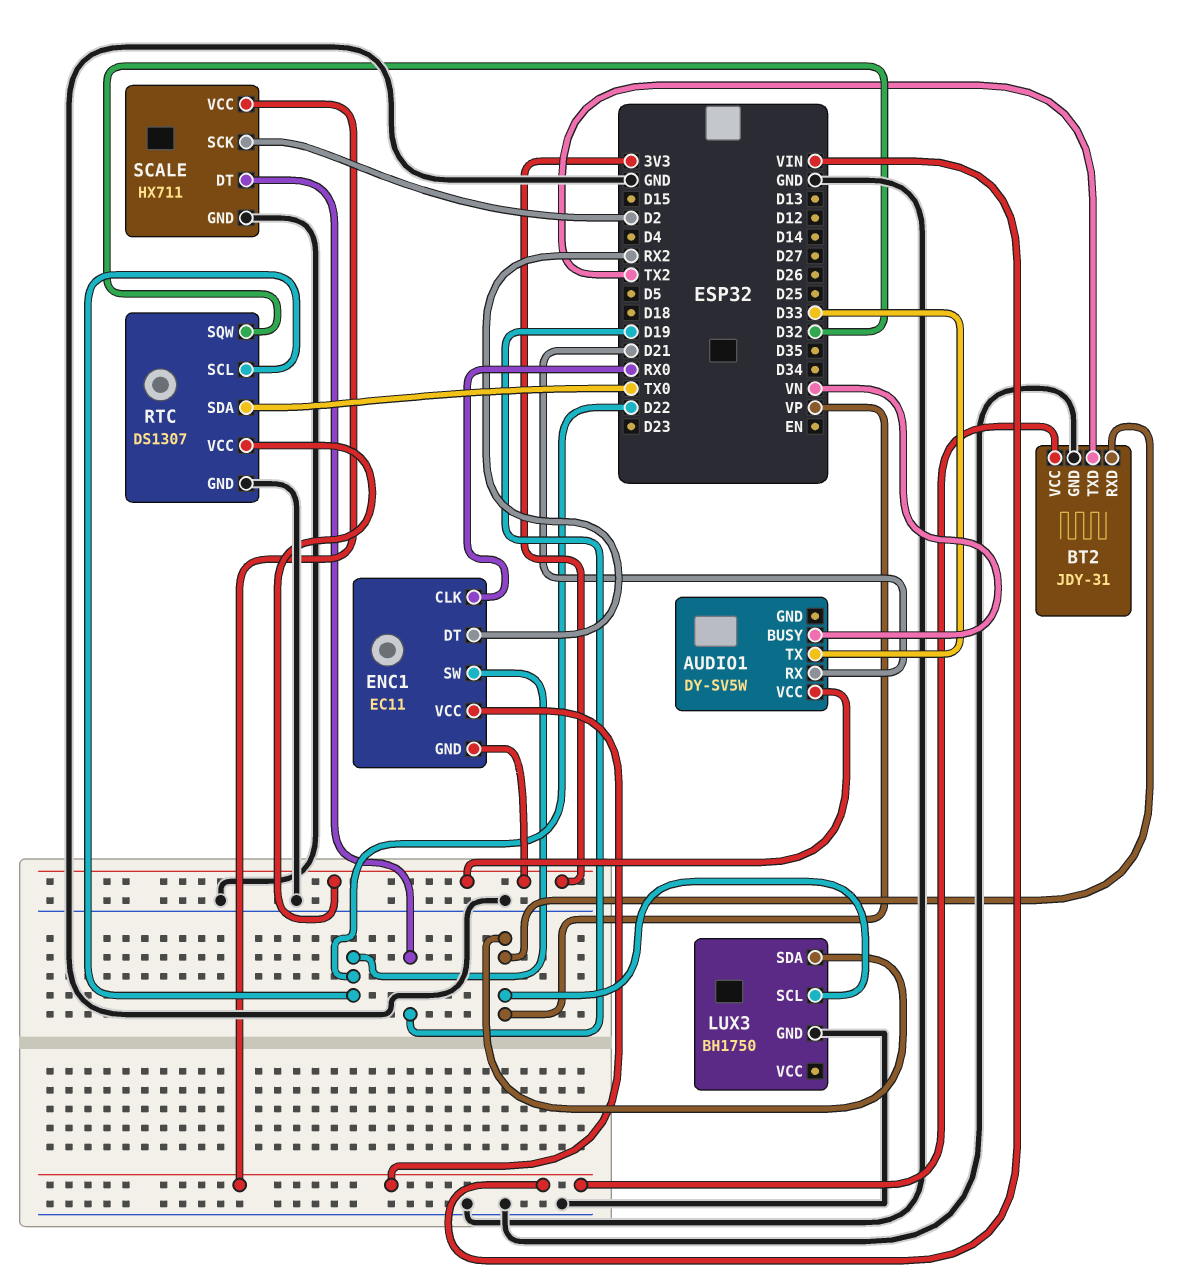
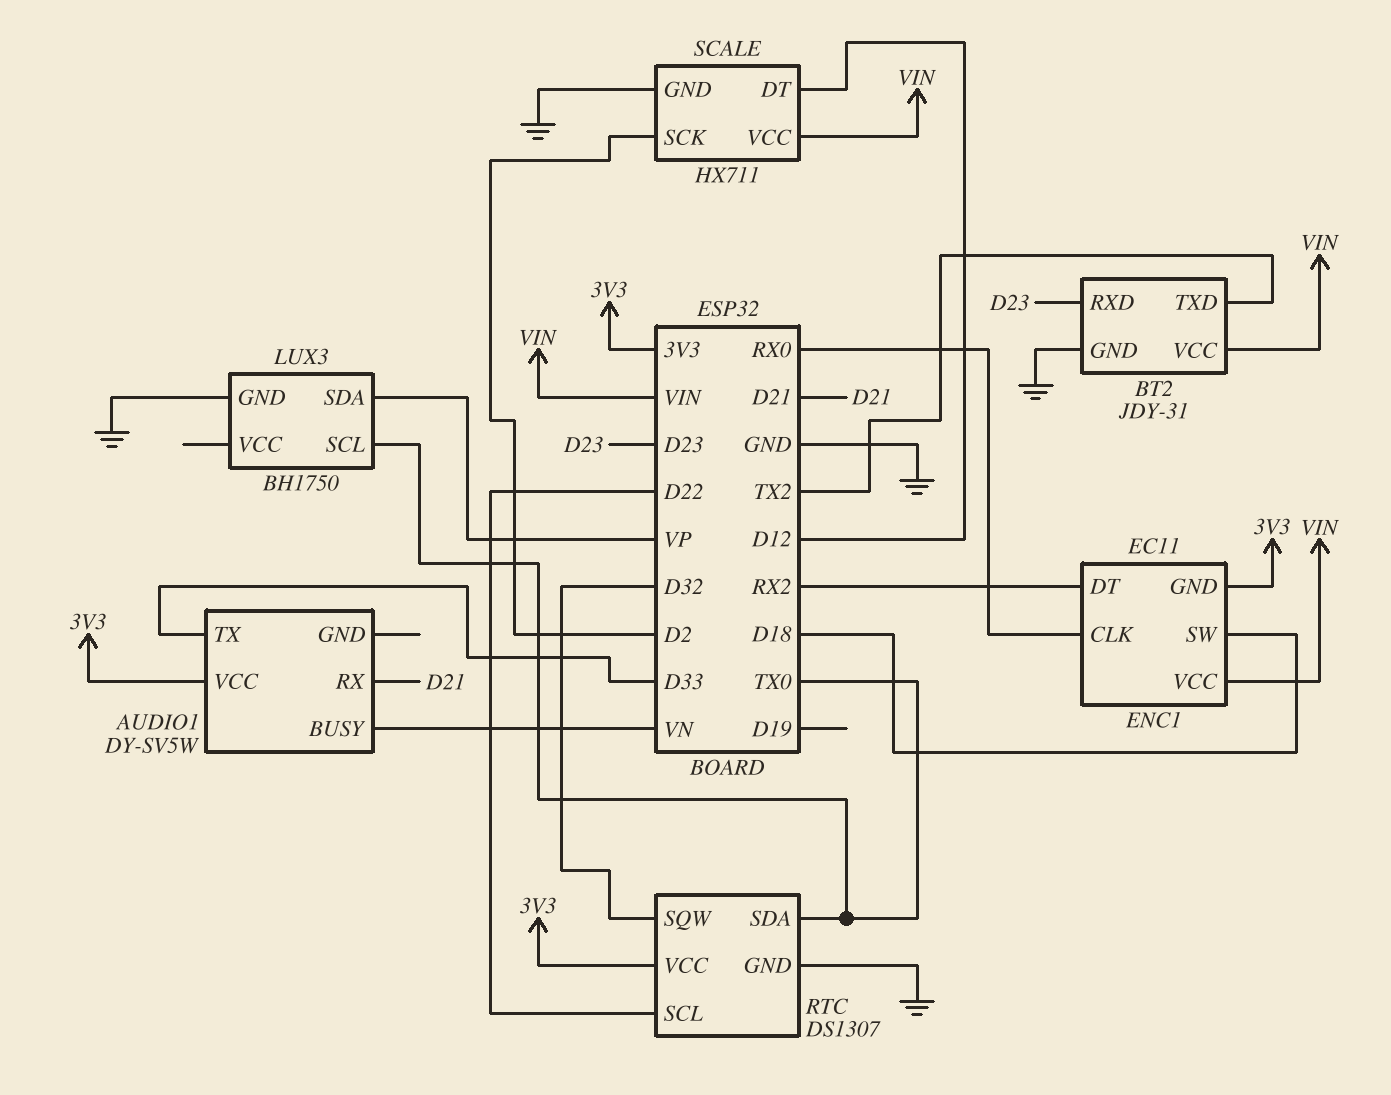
BT2 pin RXD: VP -> D23
ENC1 pin SW: D22 -> D18
LUX3 pin SCL: VP -> TX0
SCALE pin DT: D19 -> D12

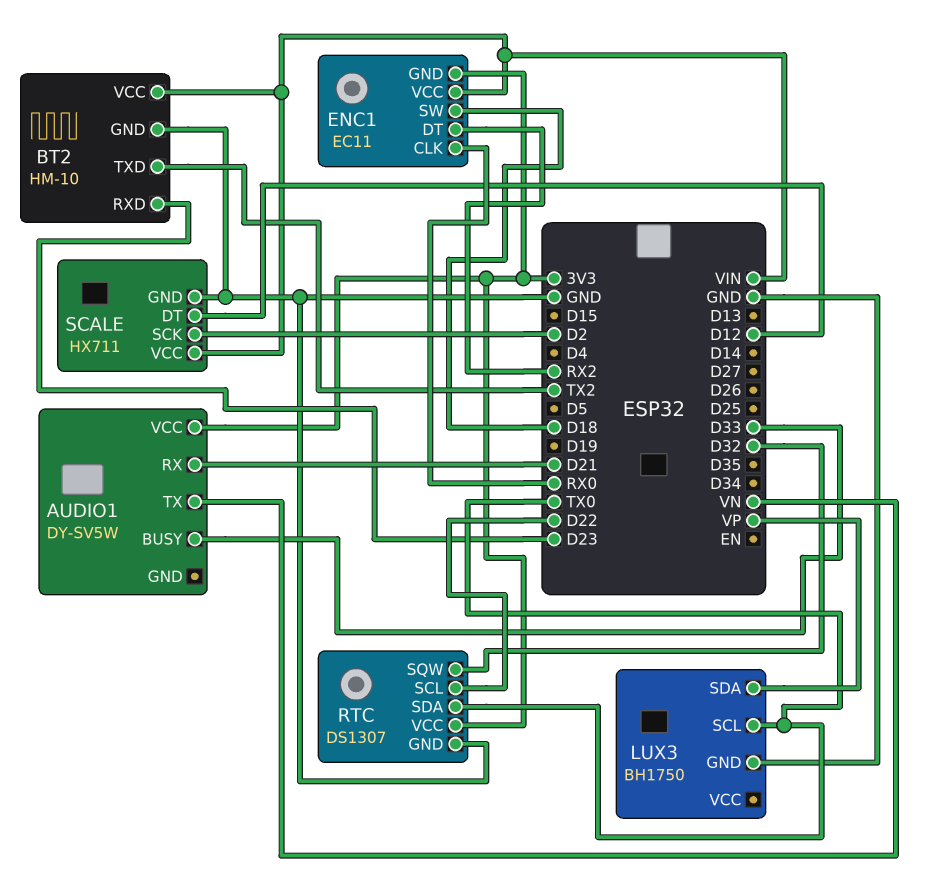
AUDIO1 pin BUSY: VN -> D33
AUDIO1 pin TX: D33 -> VN
BT2: JDY-31 -> HM-10

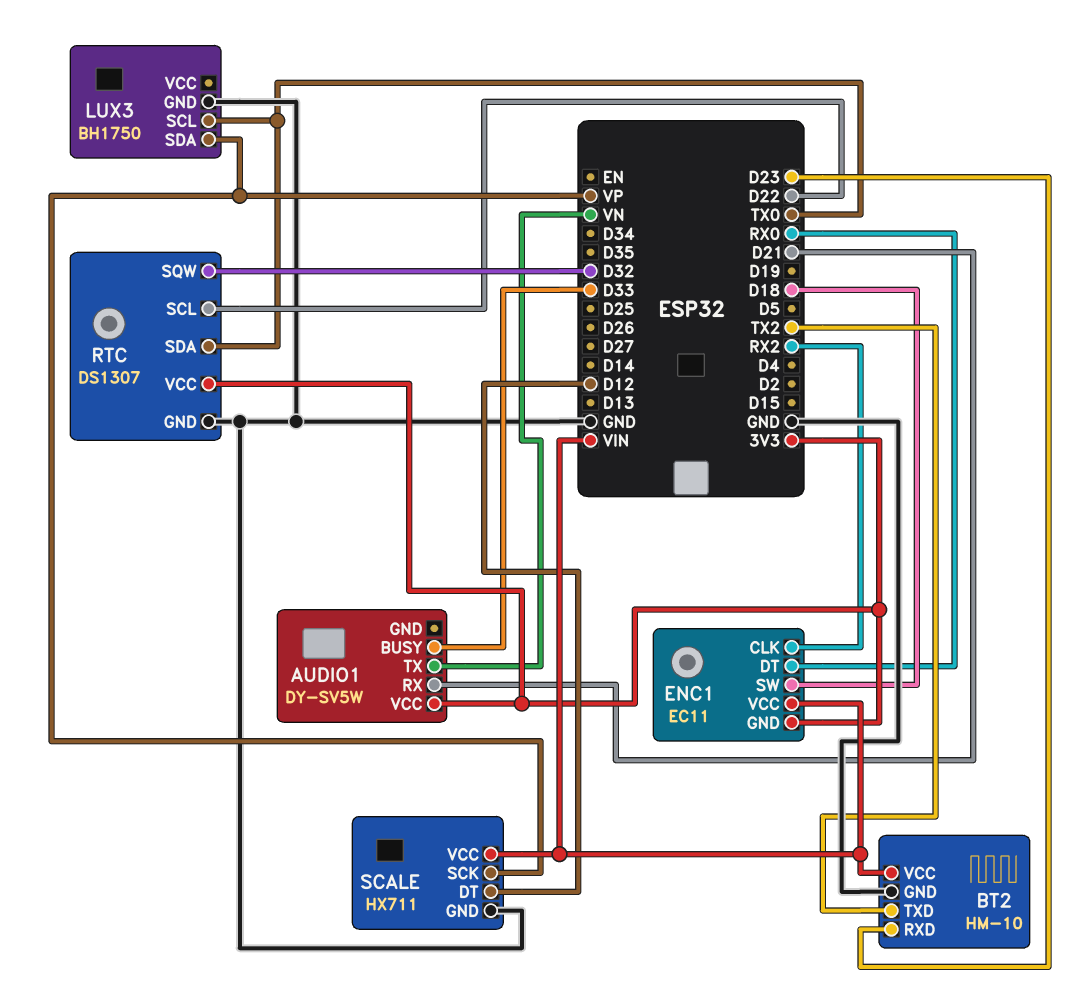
ENC1 pin CLK: RX0 -> RX2
ENC1 pin DT: RX2 -> RX0
SCALE pin SCK: D2 -> VP

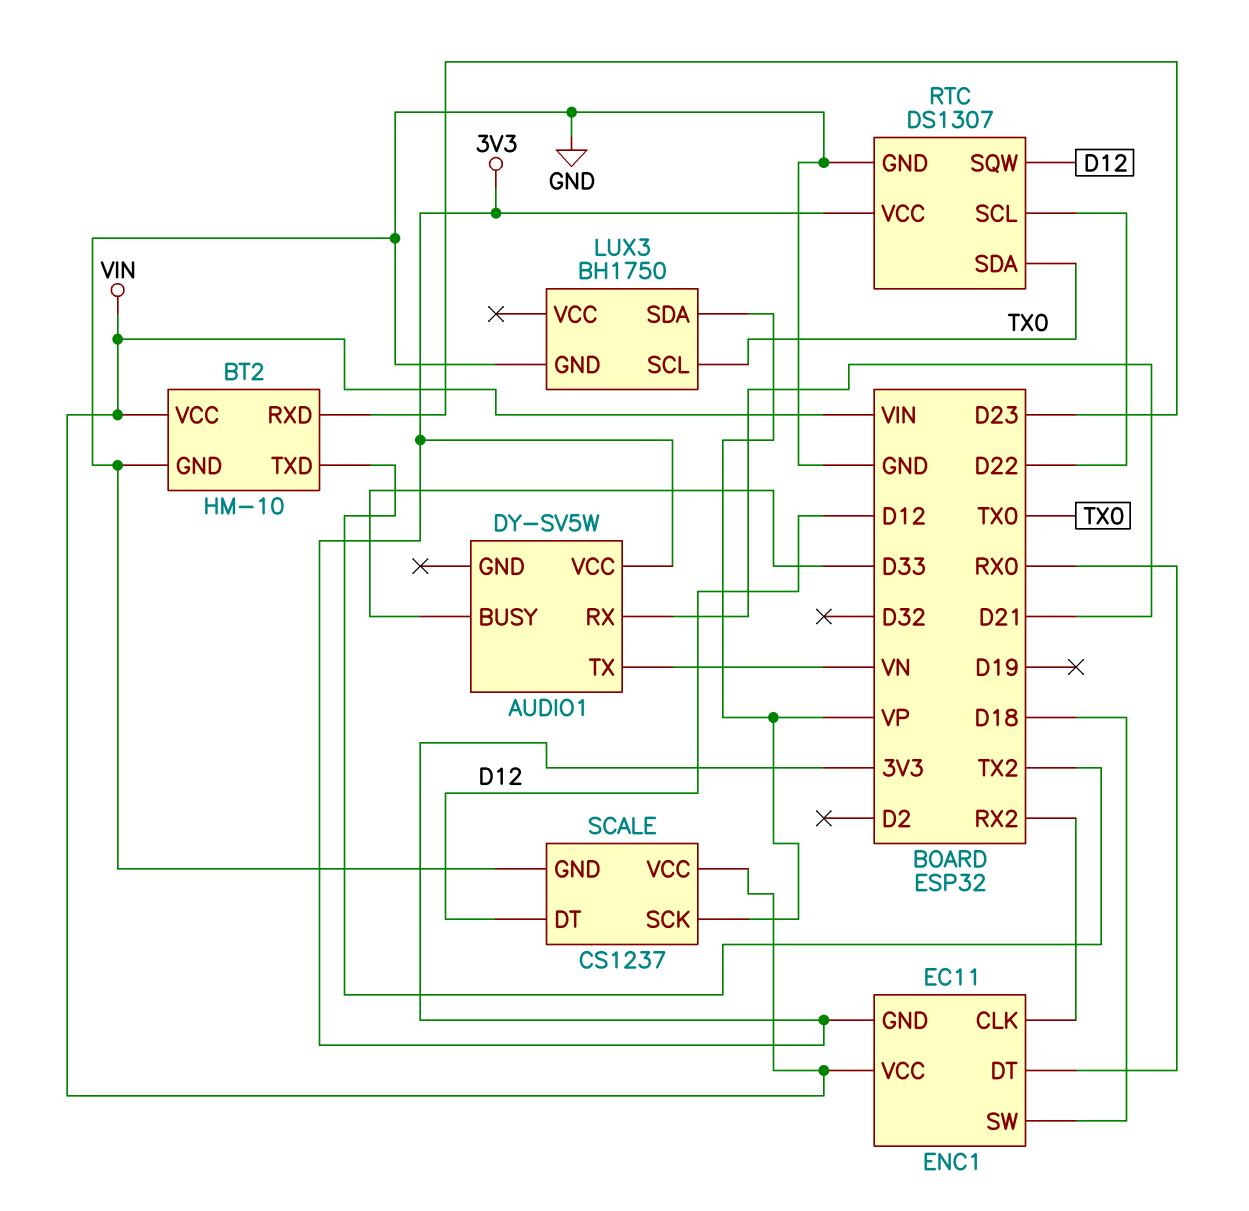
RTC pin SQW: D32 -> D12
SCALE: HX711 -> CS1237

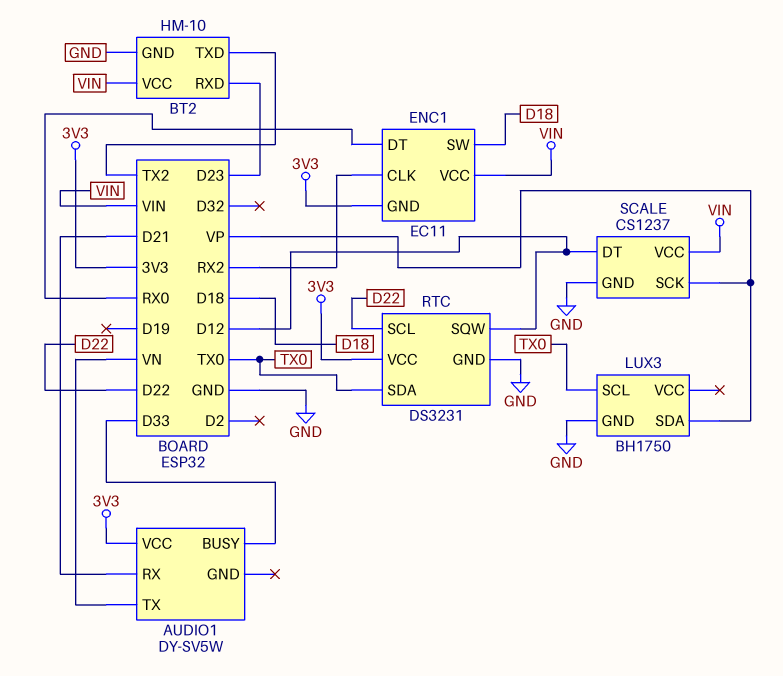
RTC: DS1307 -> DS3231

